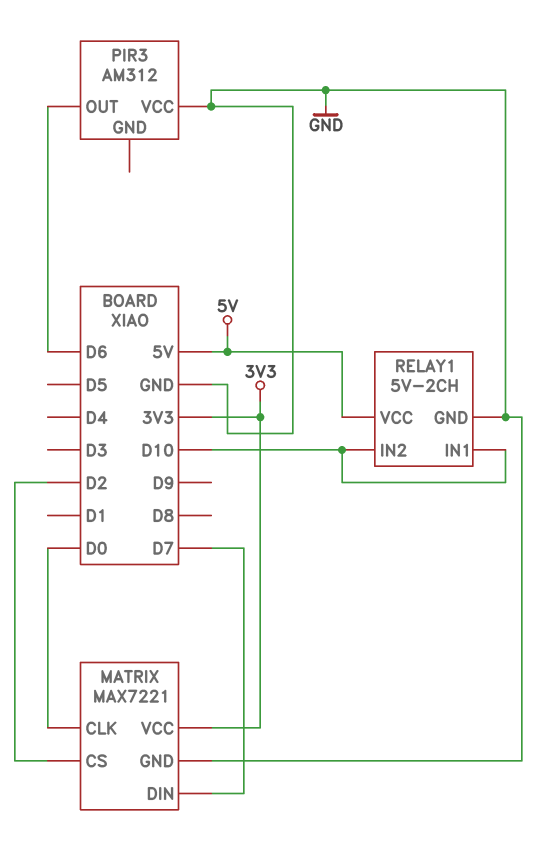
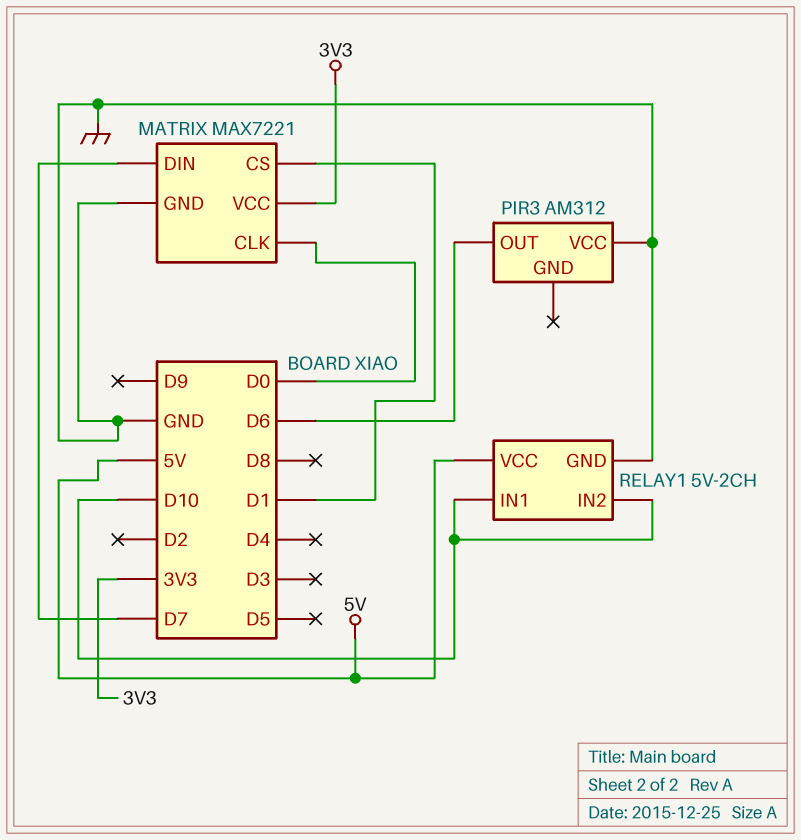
MATRIX pin CS: D2 -> D1

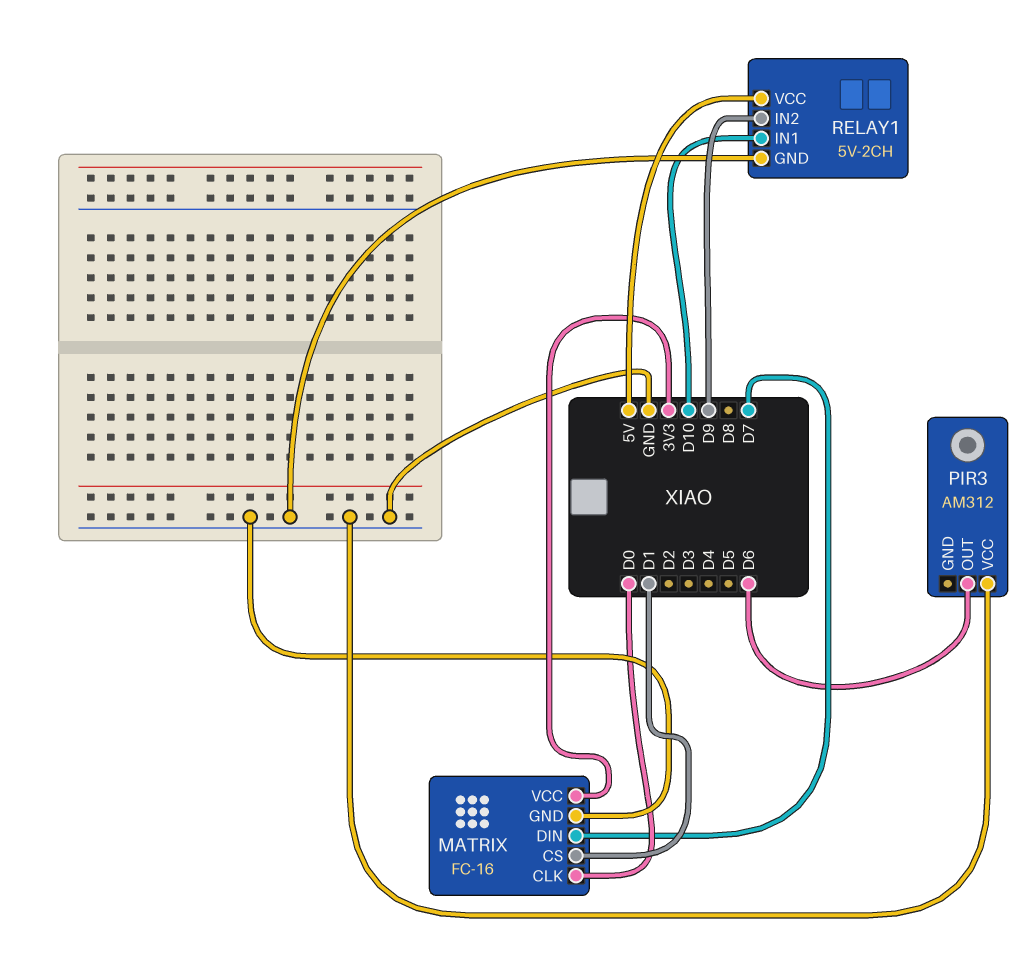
MATRIX: MAX7221 -> FC-16
RELAY1 pin IN2: D10 -> D9

